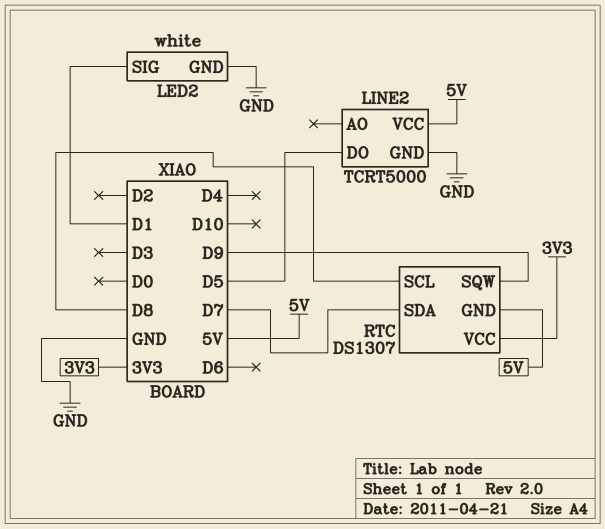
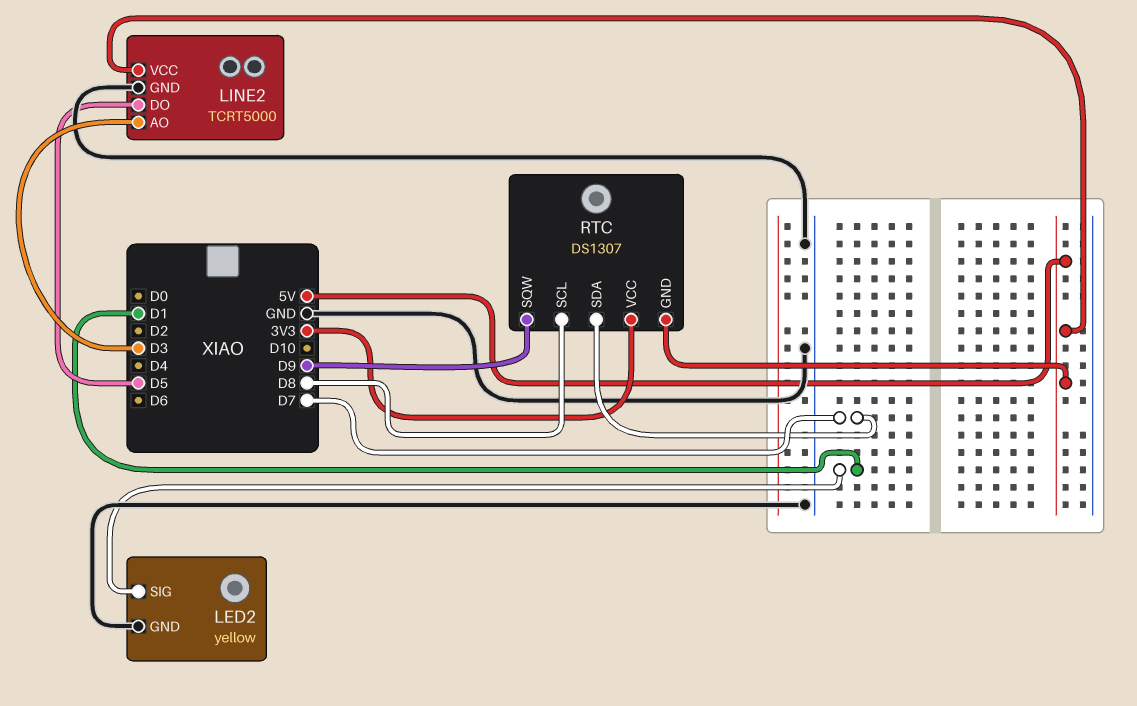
LED2: white -> yellow
LINE2 pin AO: none -> D3

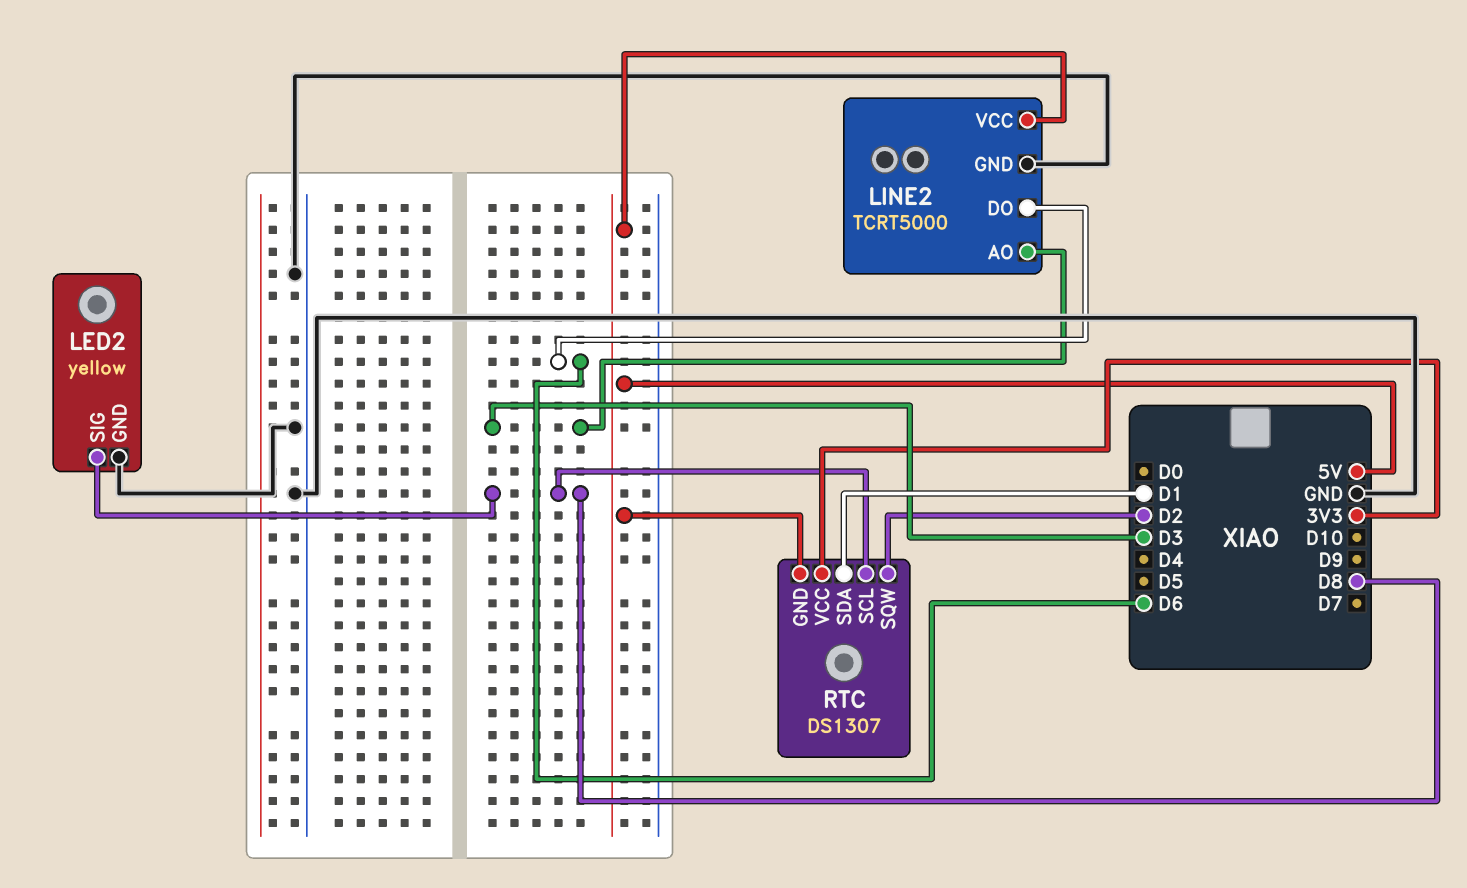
LED2 pin SIG: D1 -> D8
LINE2 pin DO: D5 -> D6
RTC pin SDA: D7 -> D1
RTC pin SQW: D9 -> D2

